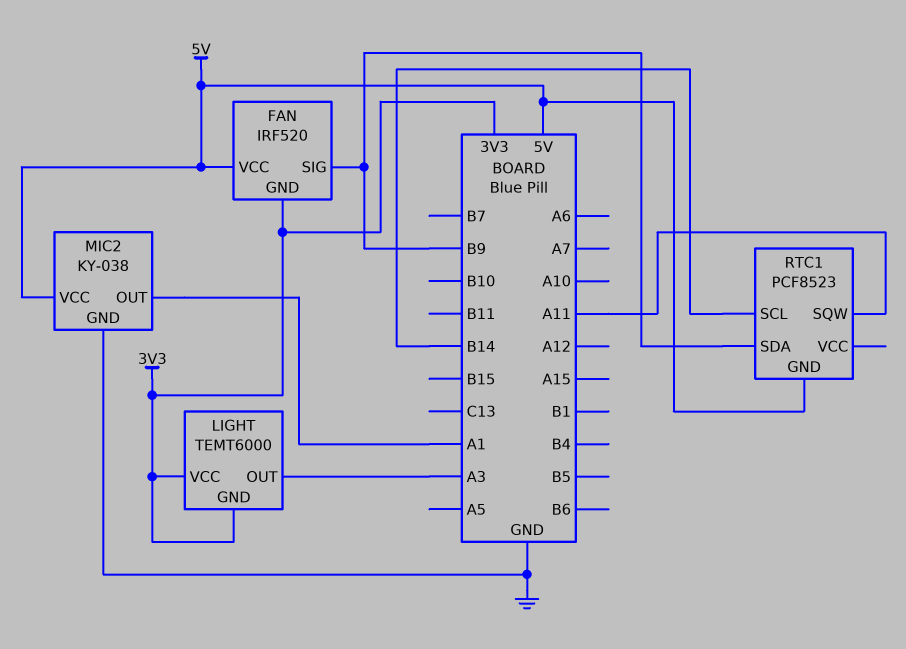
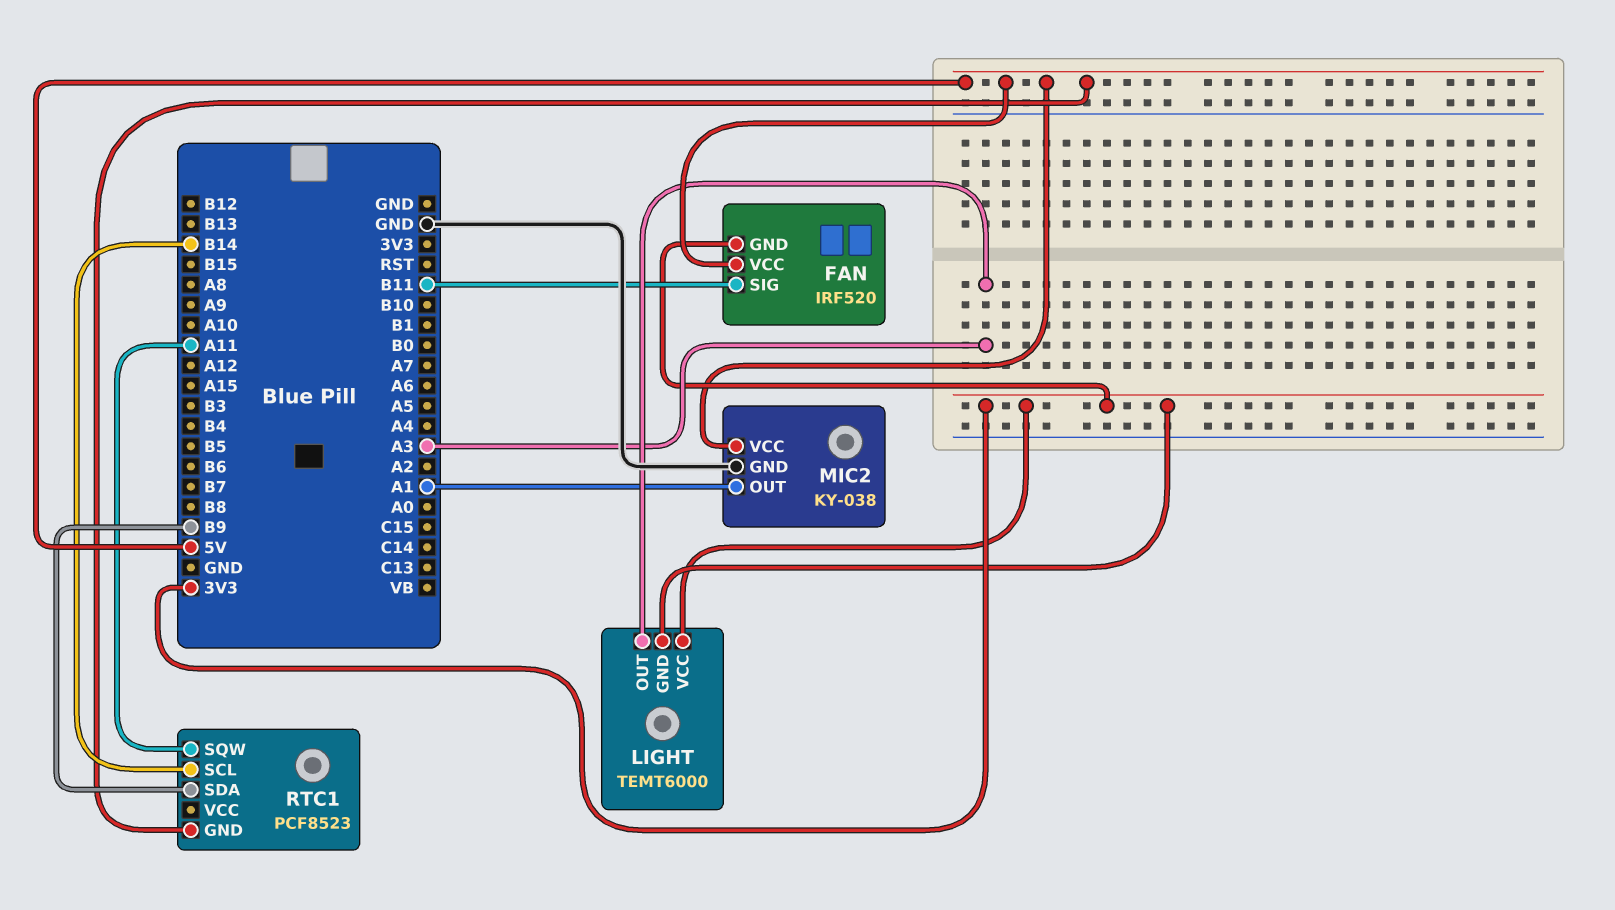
FAN pin SIG: B9 -> B11

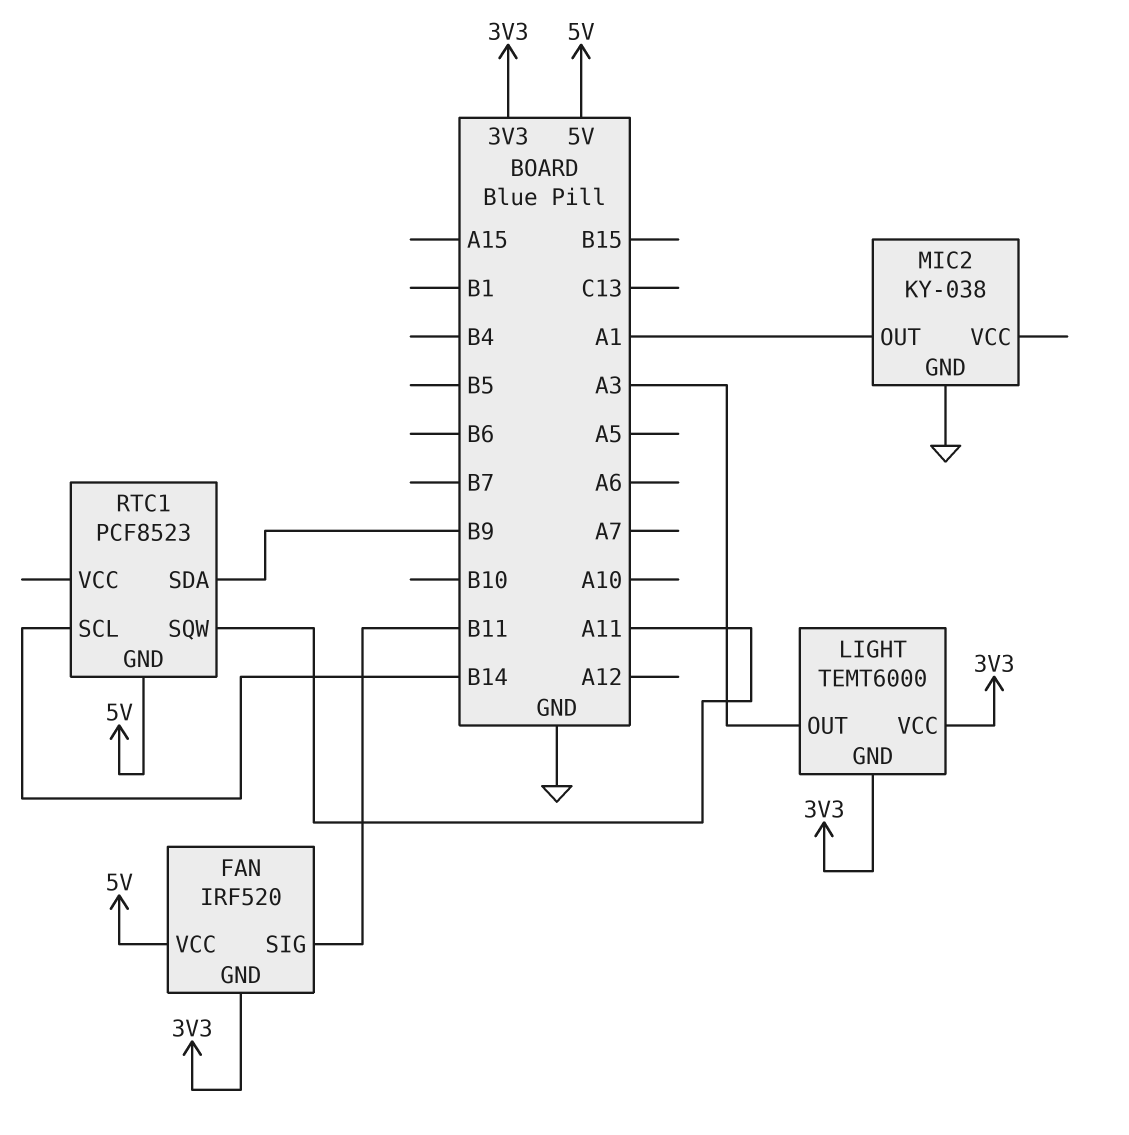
MIC2 pin VCC: 5V -> none

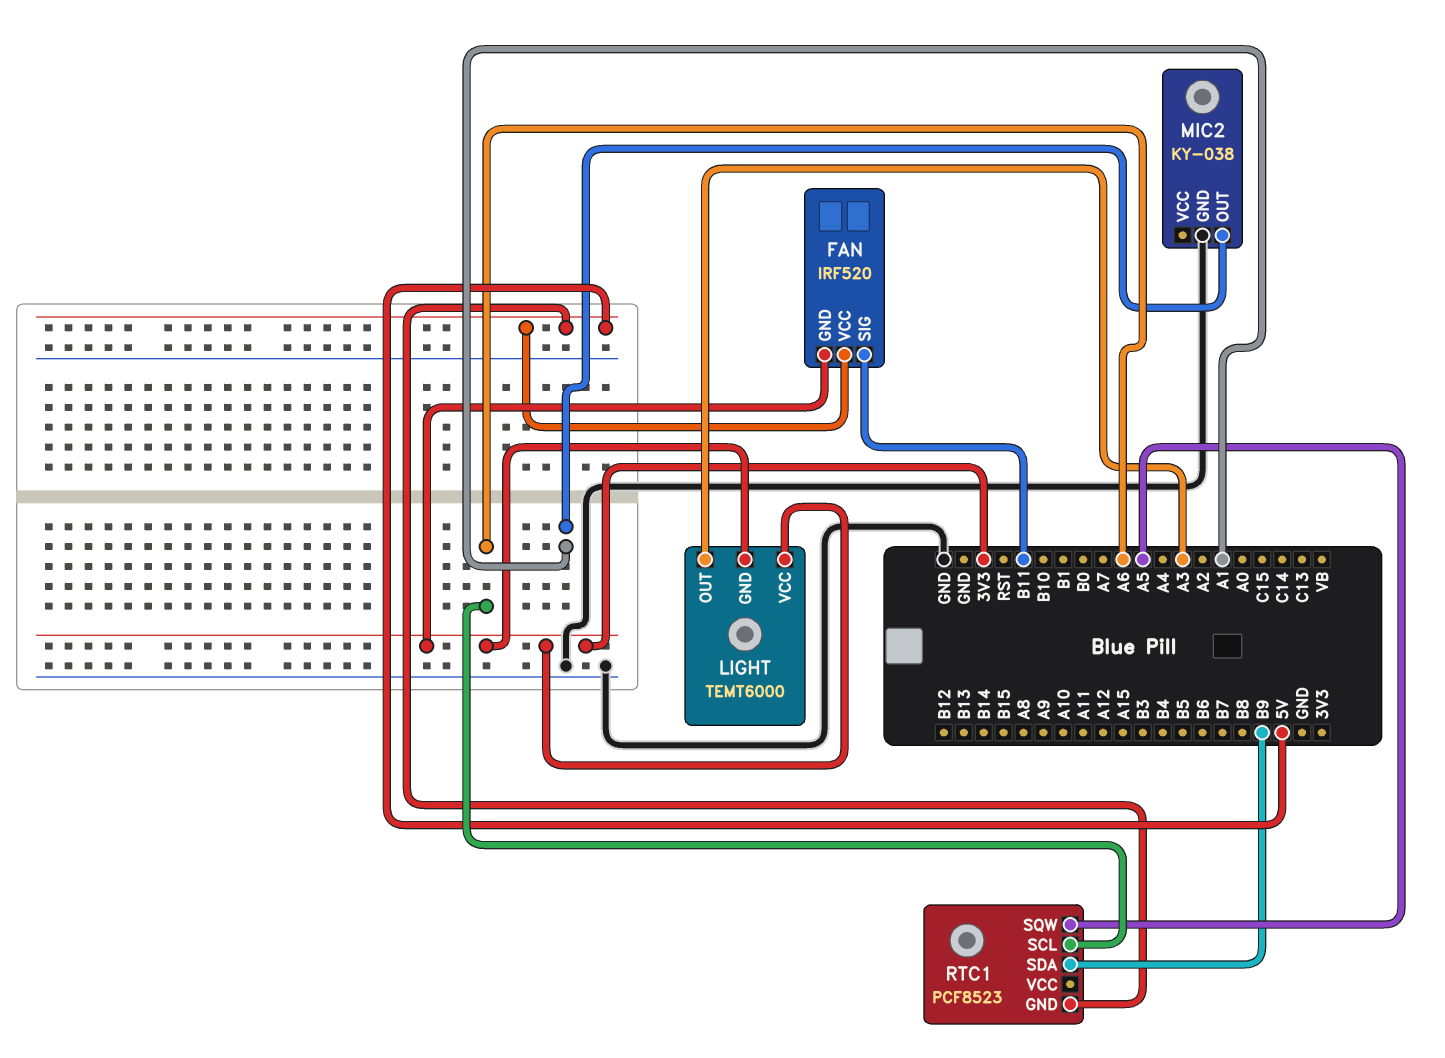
RTC1 pin SCL: B14 -> A6
RTC1 pin SQW: A11 -> A5

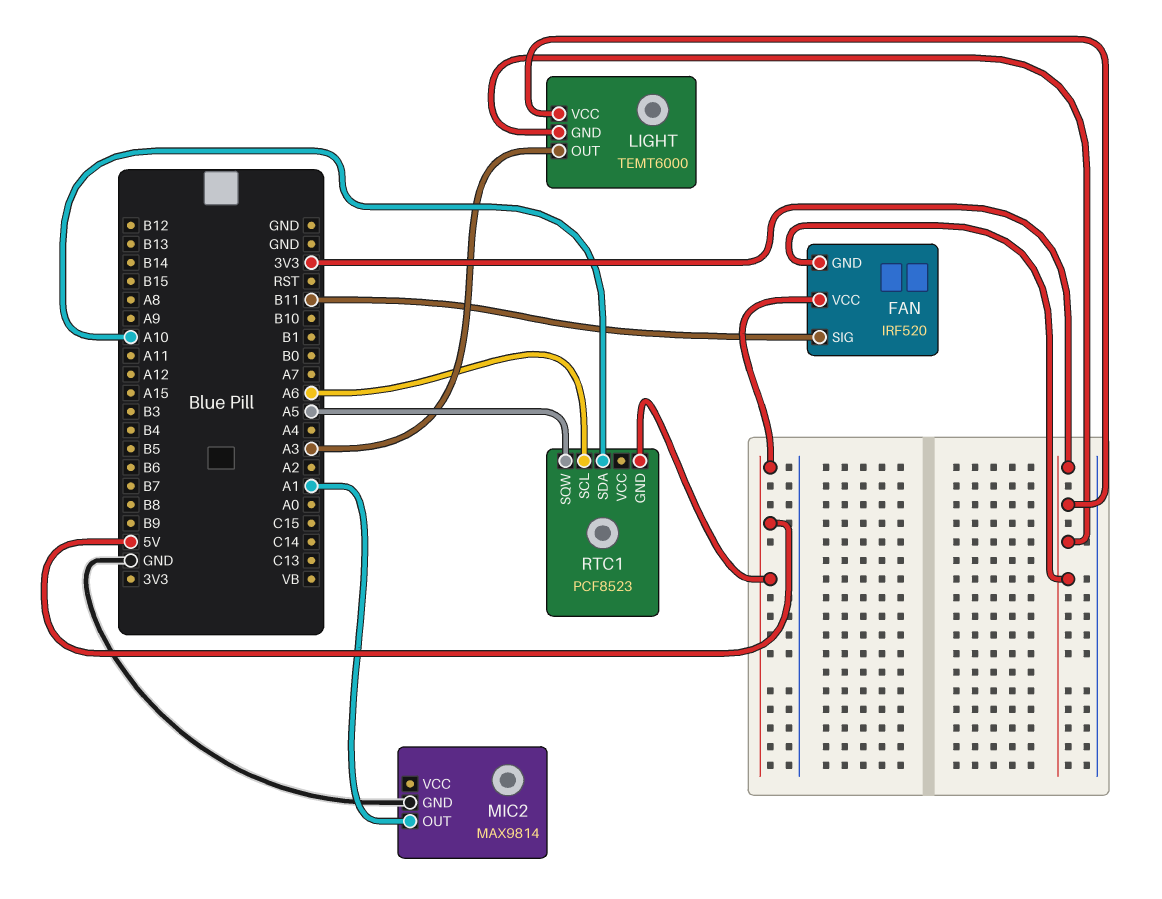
MIC2: KY-038 -> MAX9814
RTC1 pin SDA: B9 -> A10

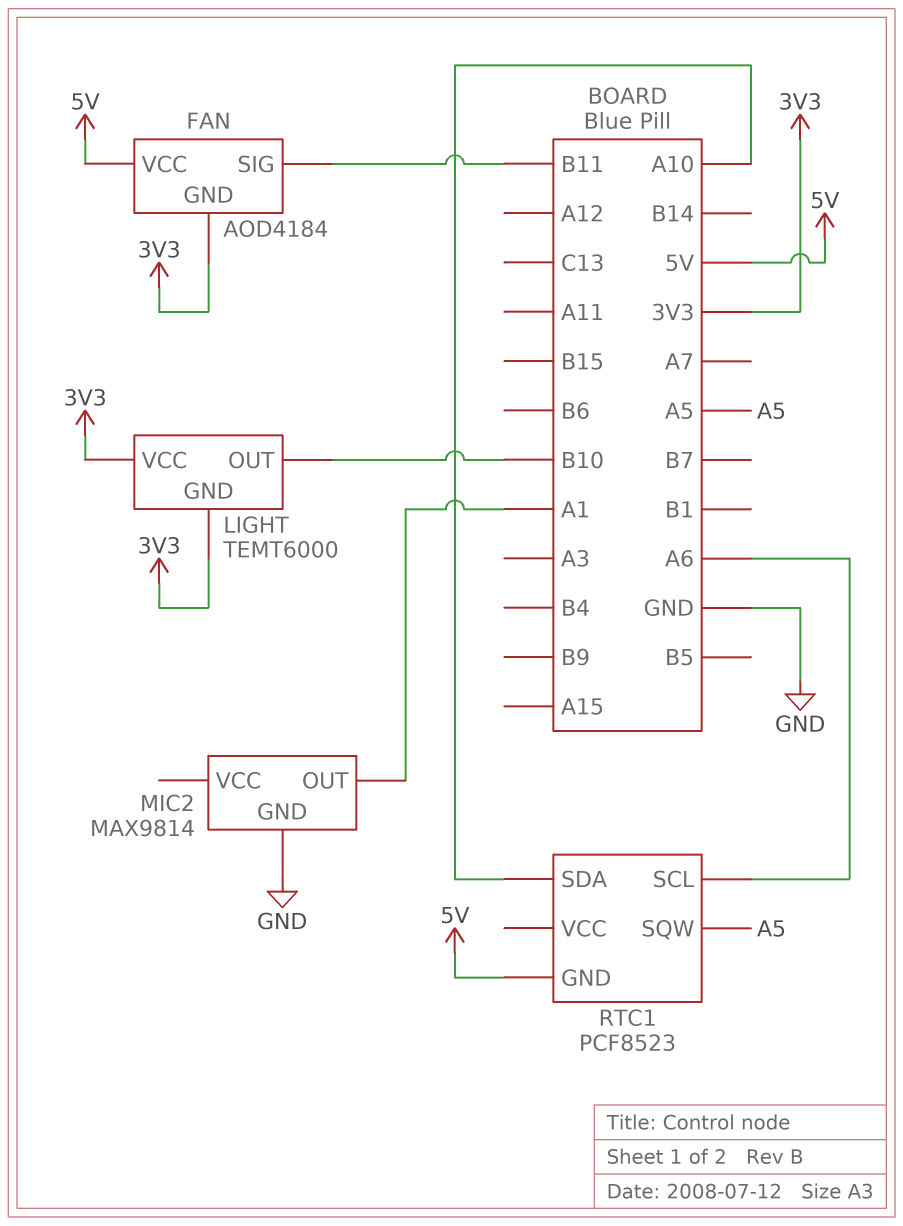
FAN: IRF520 -> AOD4184
LIGHT pin OUT: A3 -> B10

